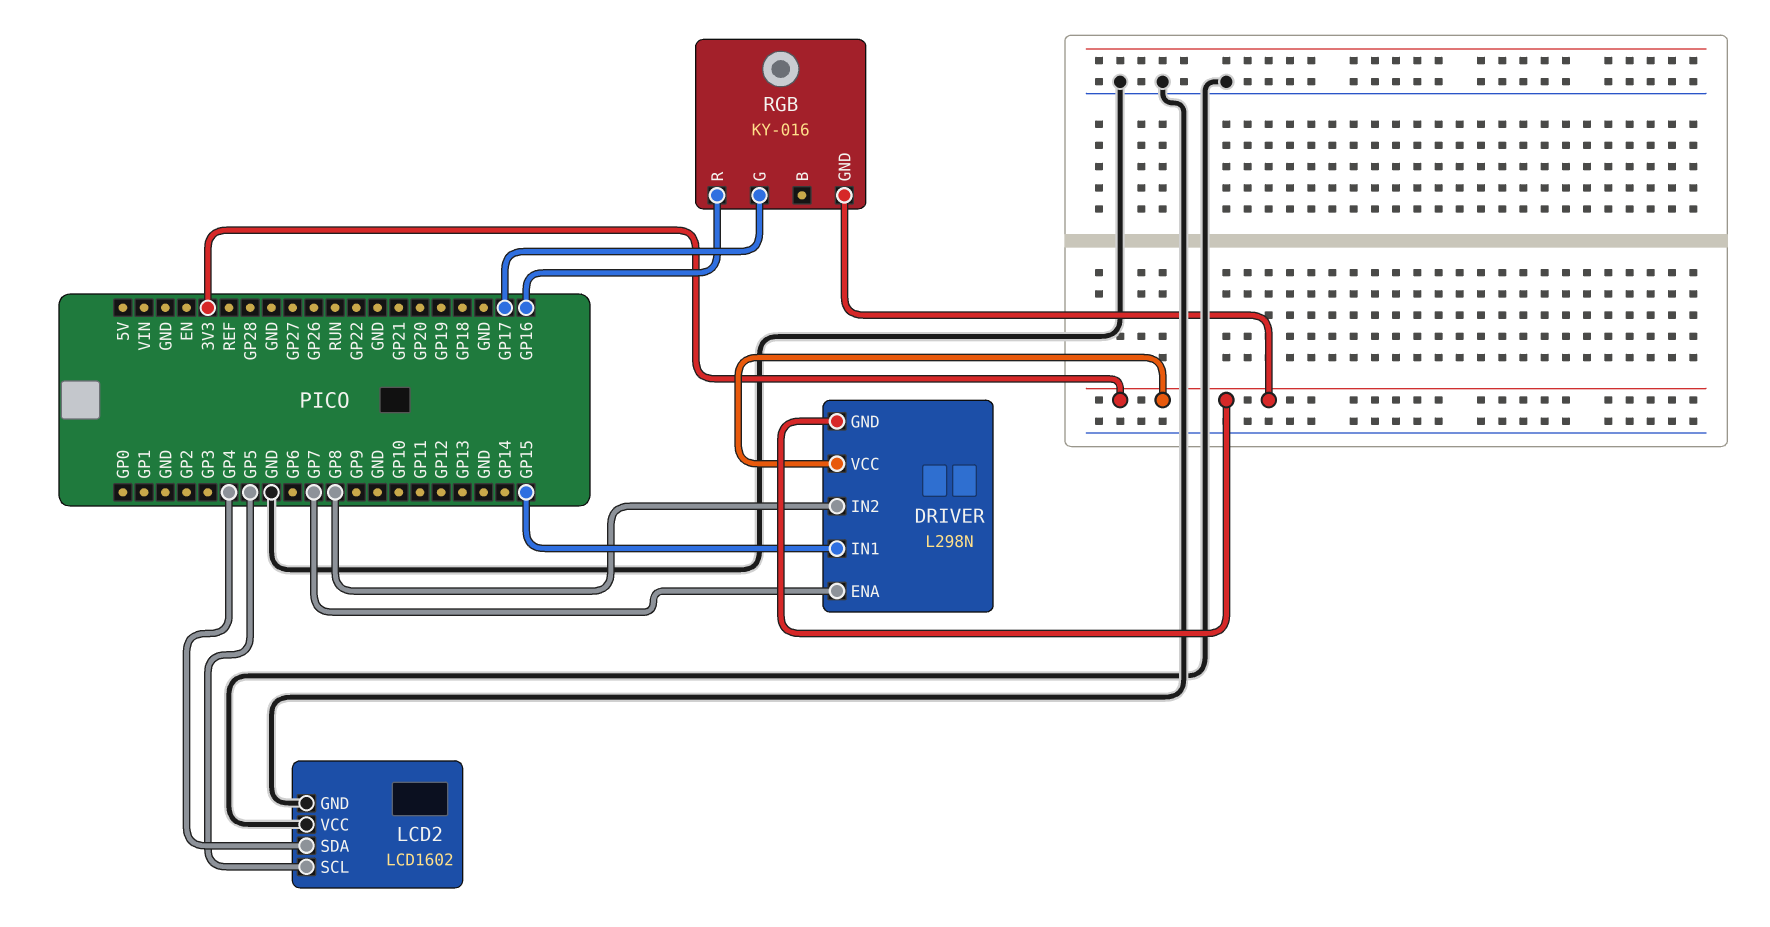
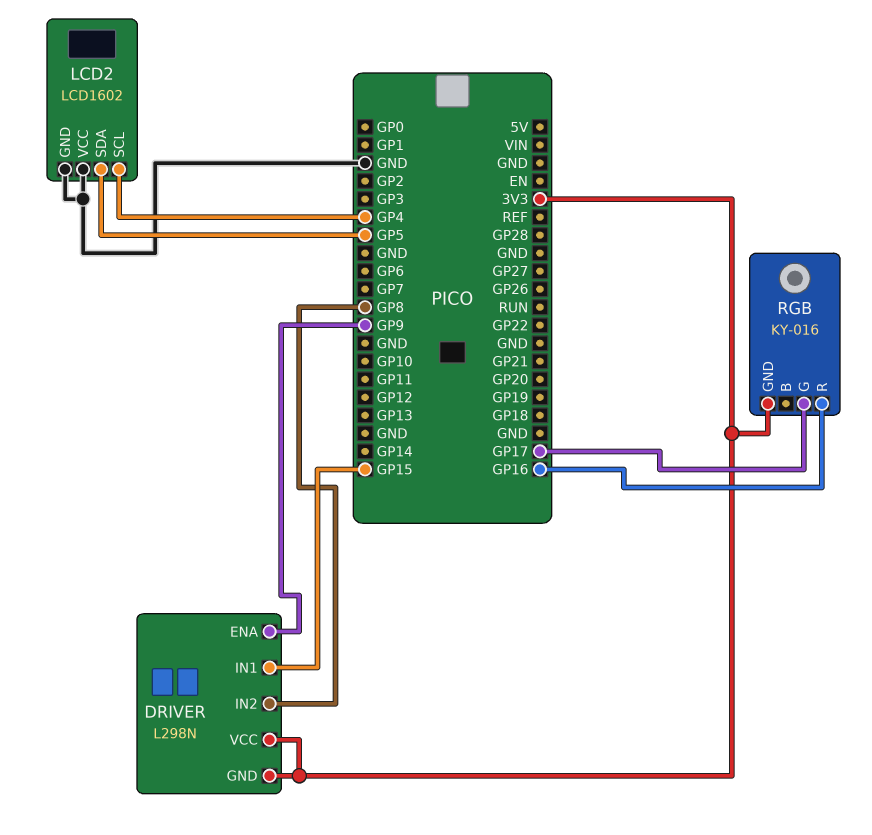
DRIVER pin ENA: GP7 -> GP9
LCD2 pin SCL: GP5 -> GP4
LCD2 pin SDA: GP4 -> GP5

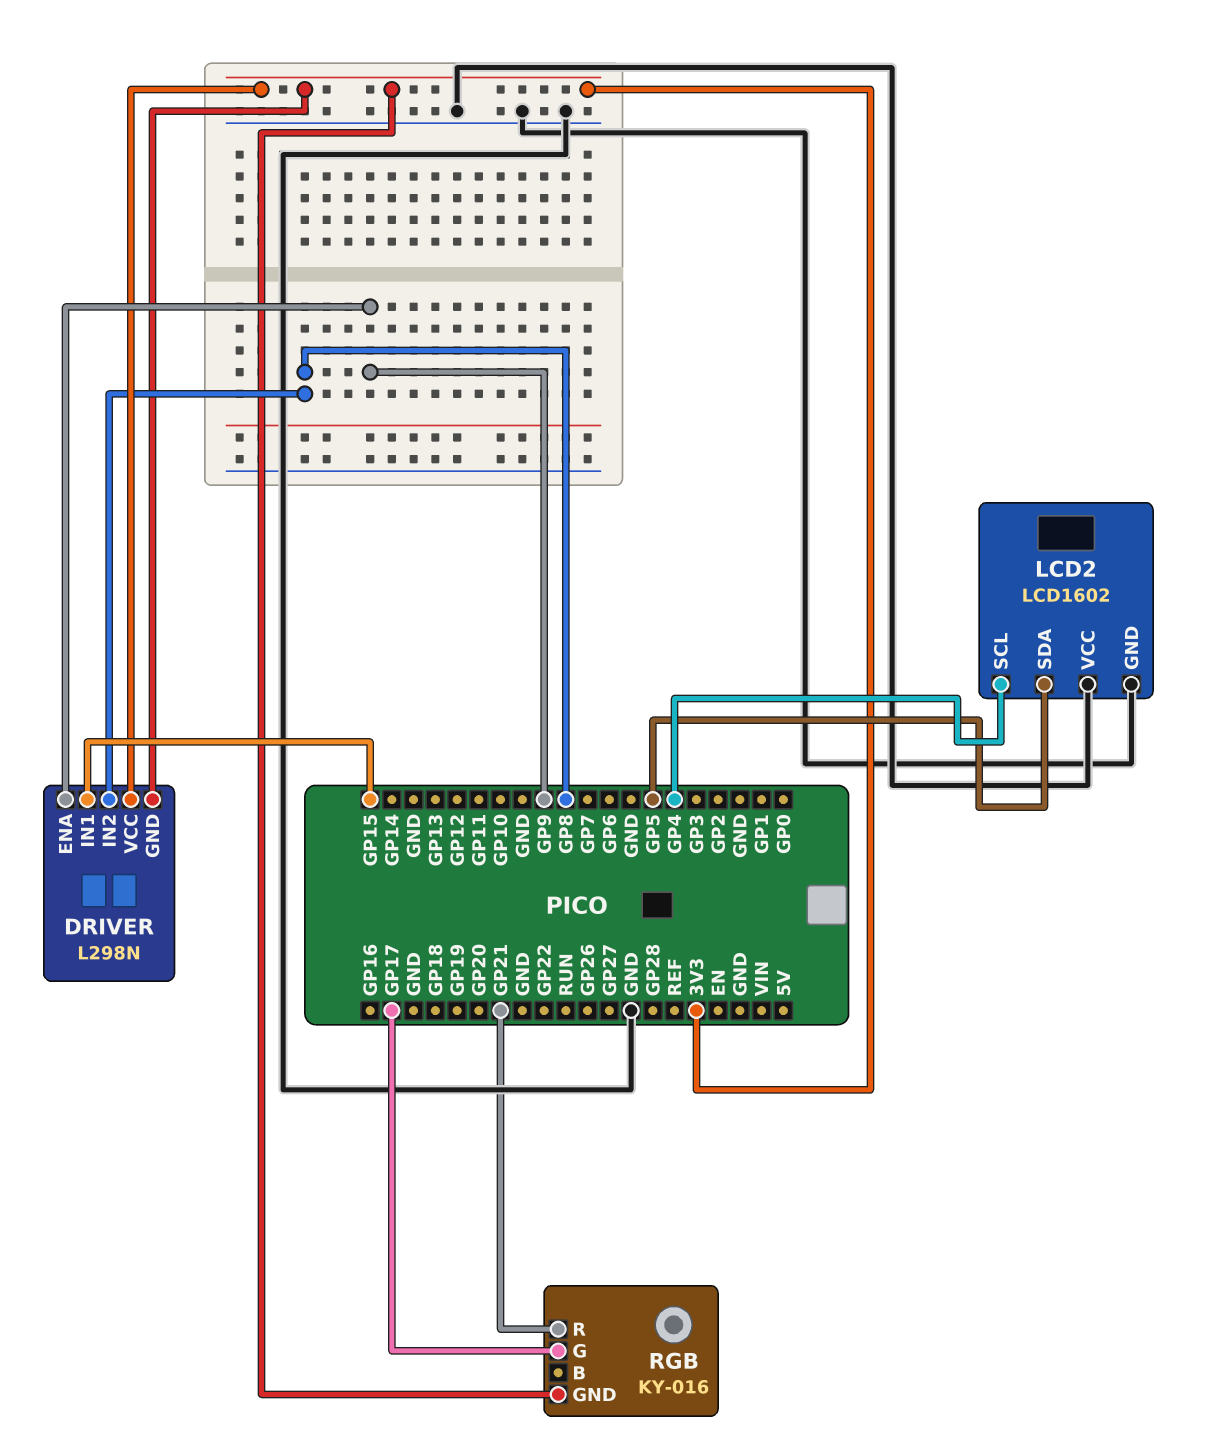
RGB pin R: GP16 -> GP21

